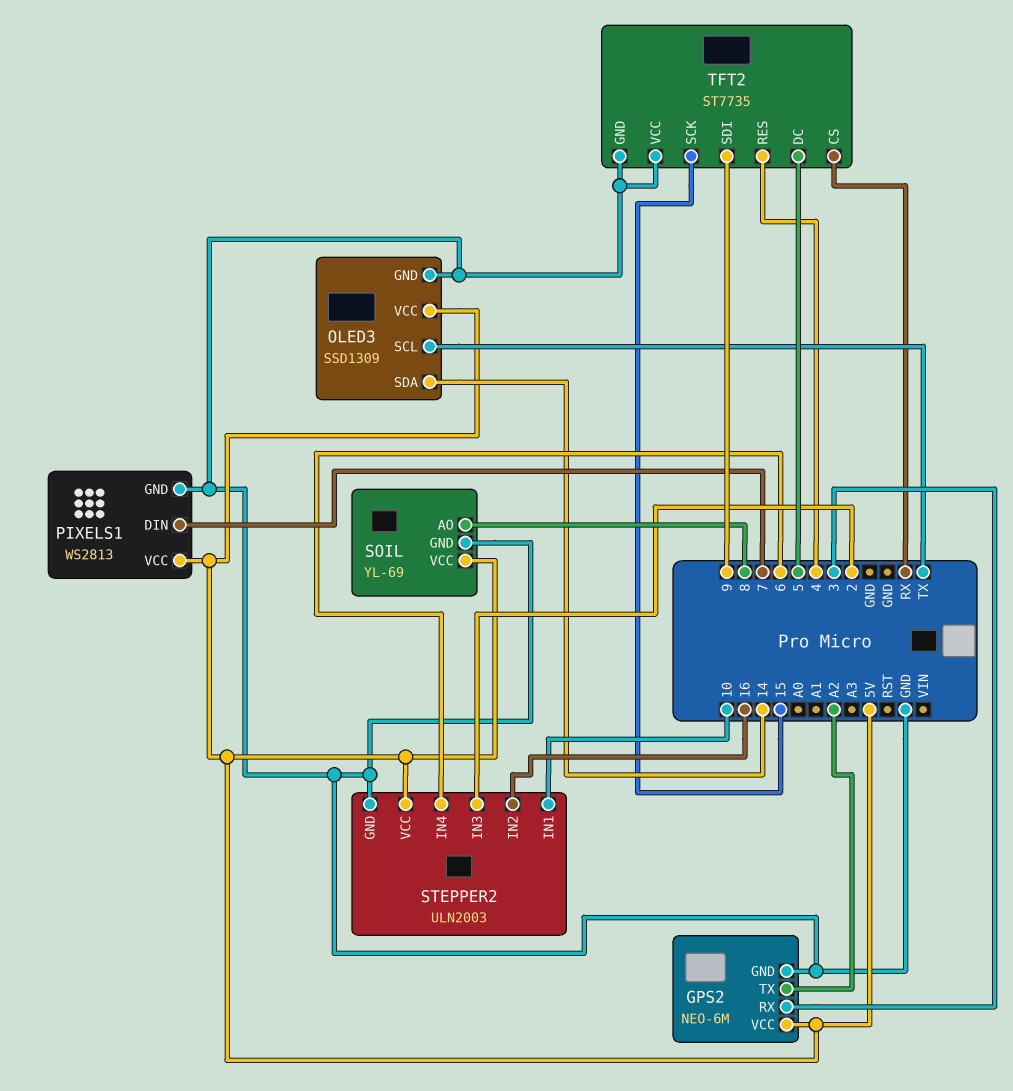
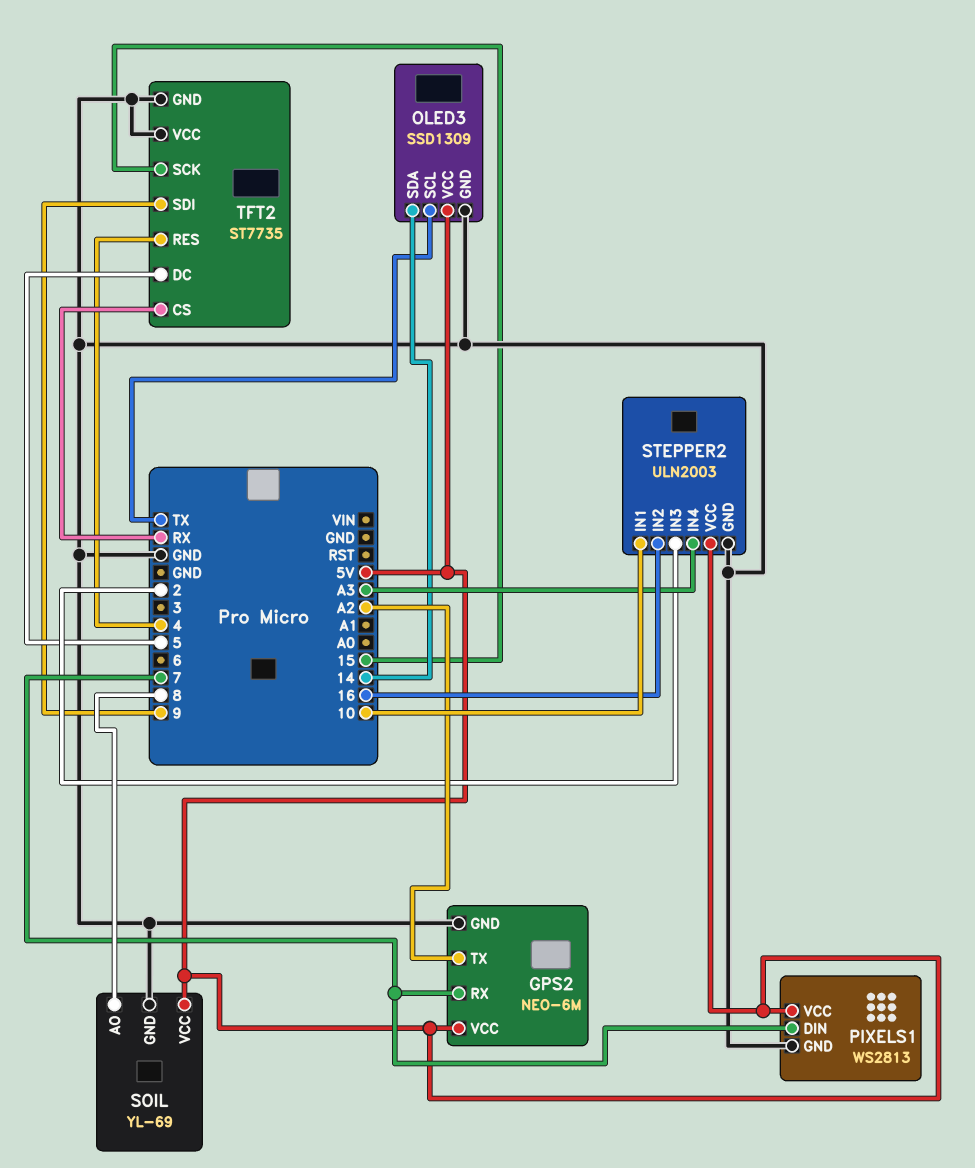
GPS2 pin RX: 3 -> 7
STEPPER2 pin IN4: 6 -> A3

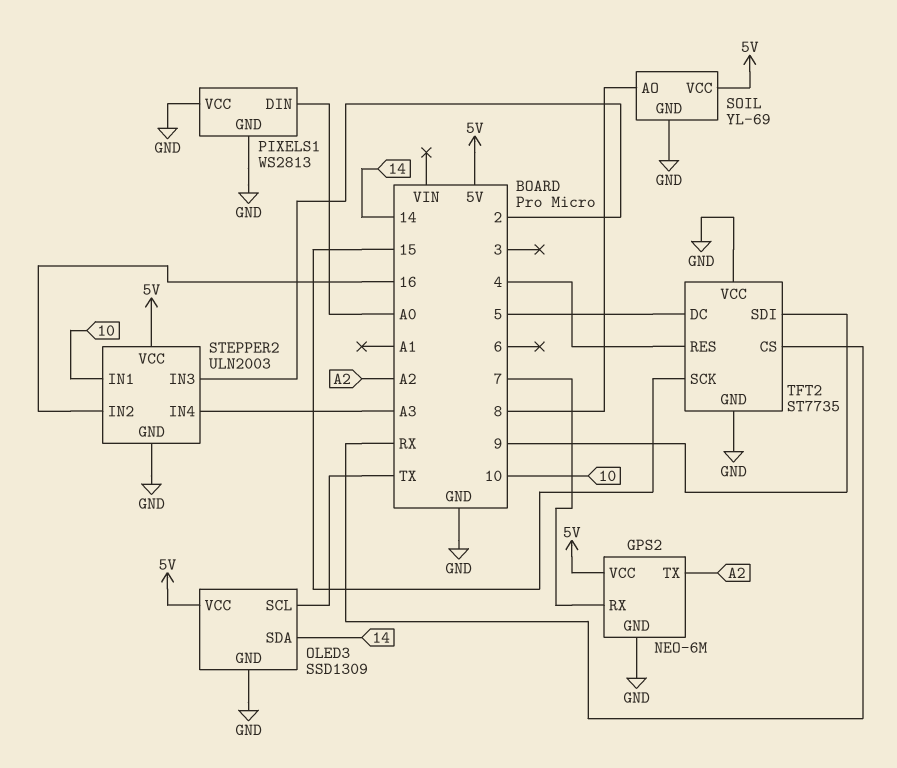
PIXELS1 pin DIN: 7 -> A0
PIXELS1 pin VCC: 5V -> GND

